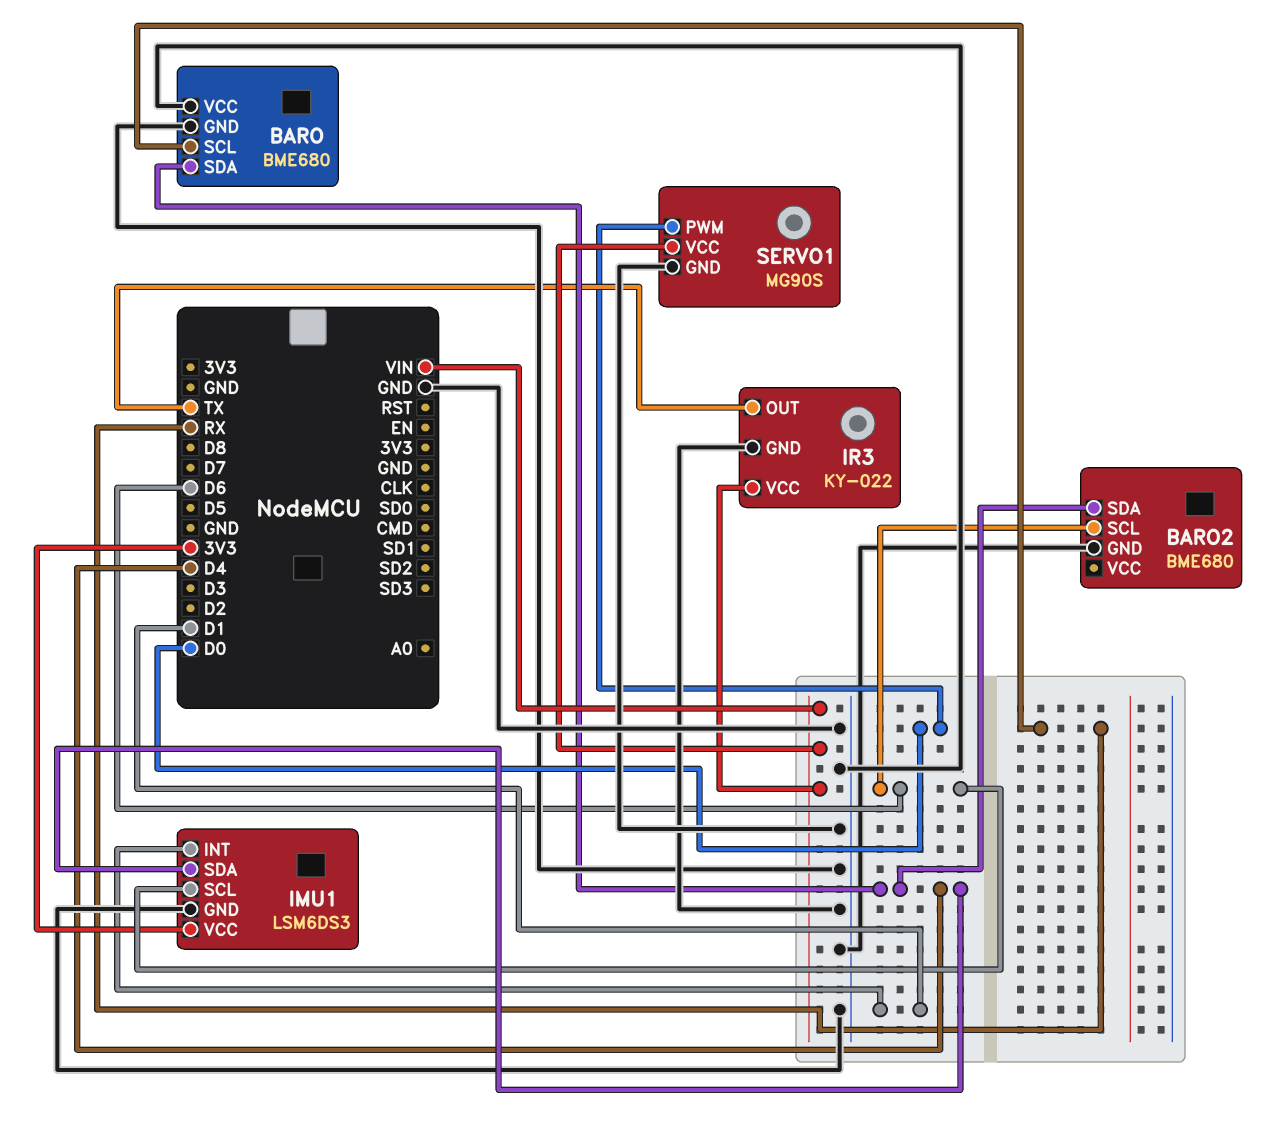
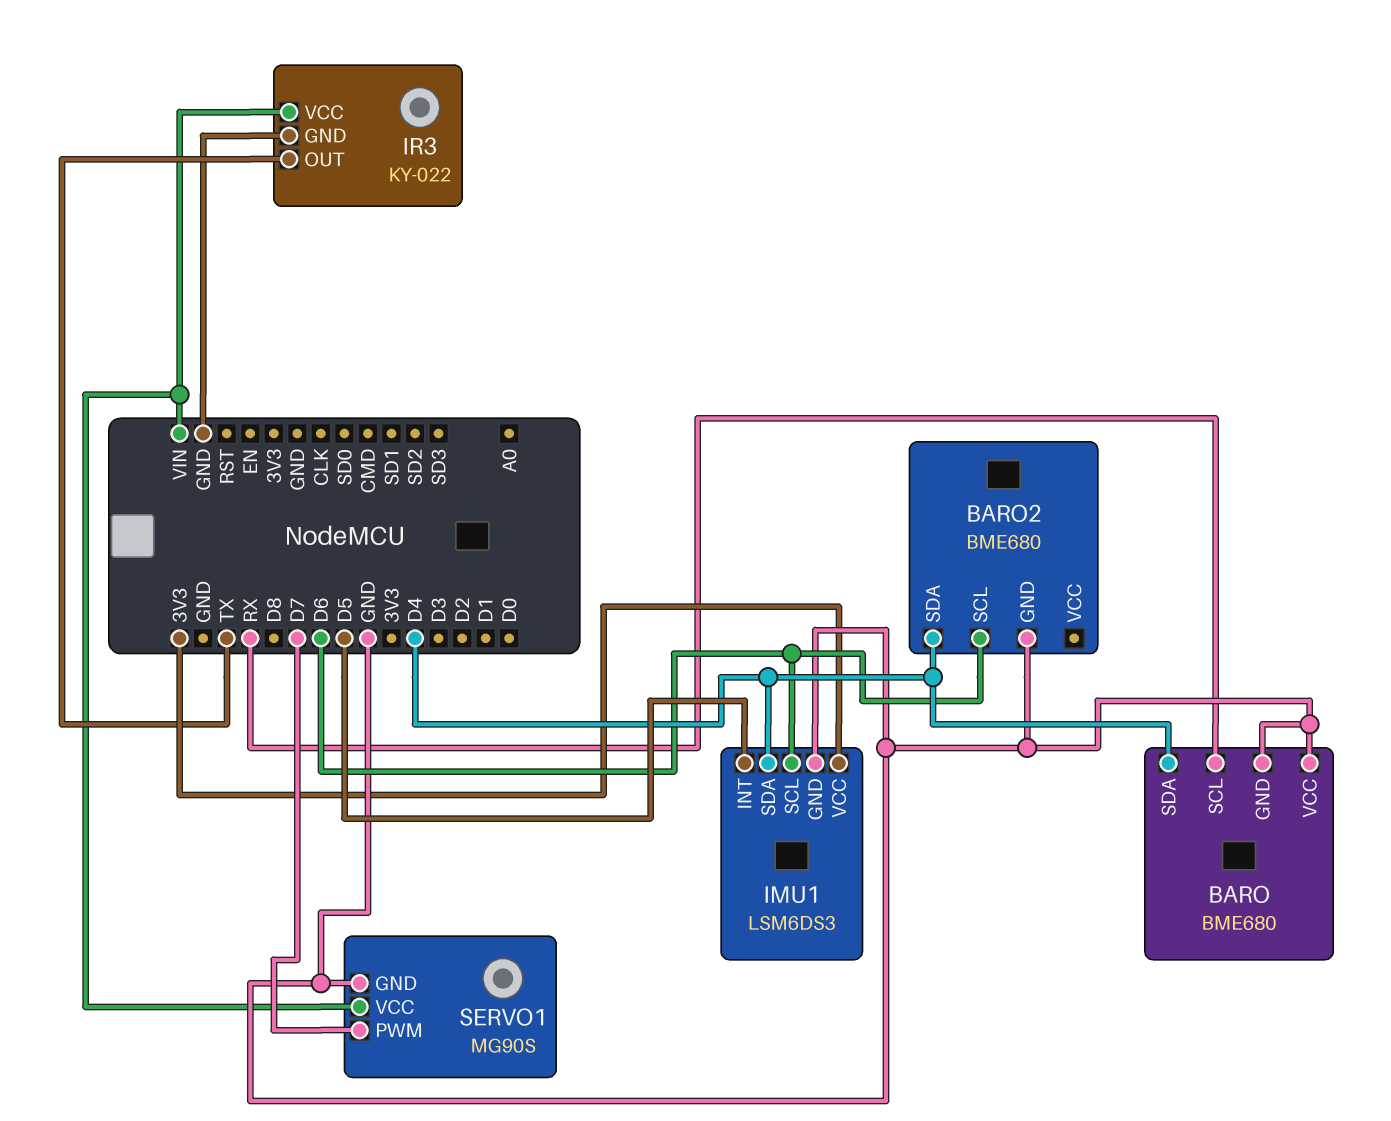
IMU1 pin INT: D1 -> D5
SERVO1 pin PWM: D0 -> D7

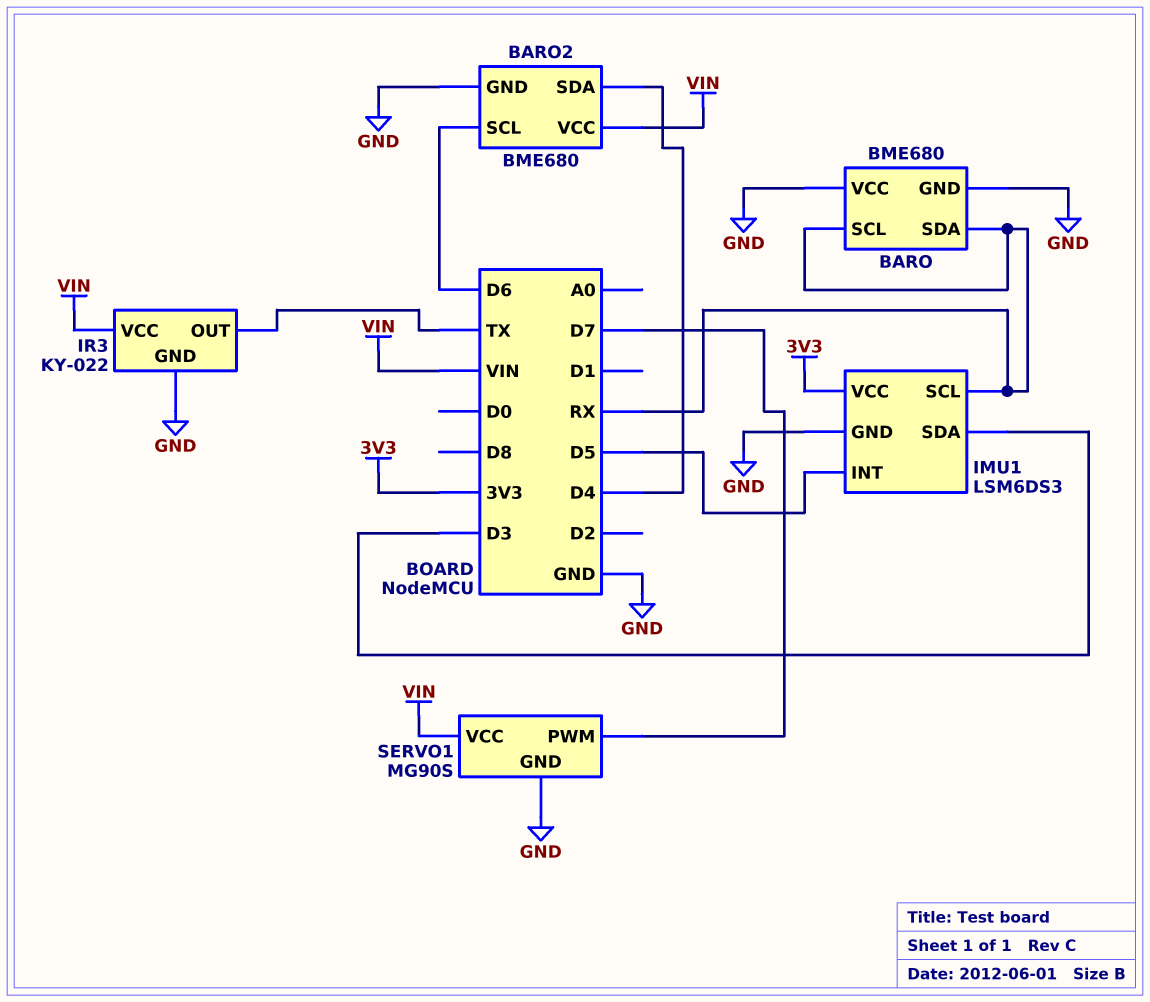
BARO pin SDA: D4 -> RX
BARO2 pin VCC: none -> VIN
IMU1 pin SCL: D6 -> RX
IMU1 pin SDA: D4 -> D3

